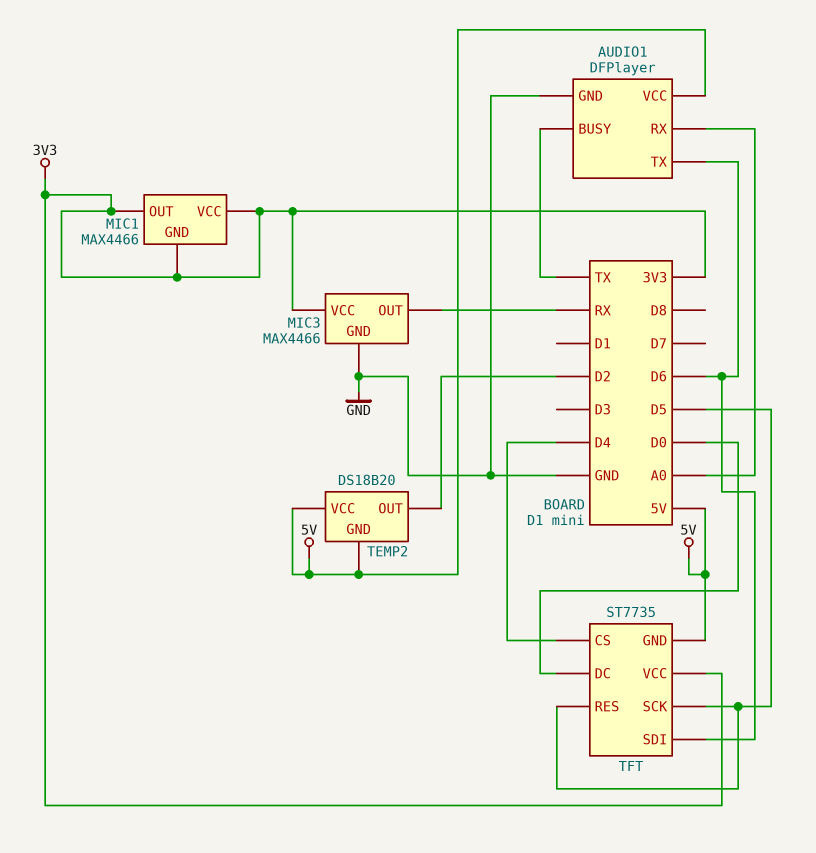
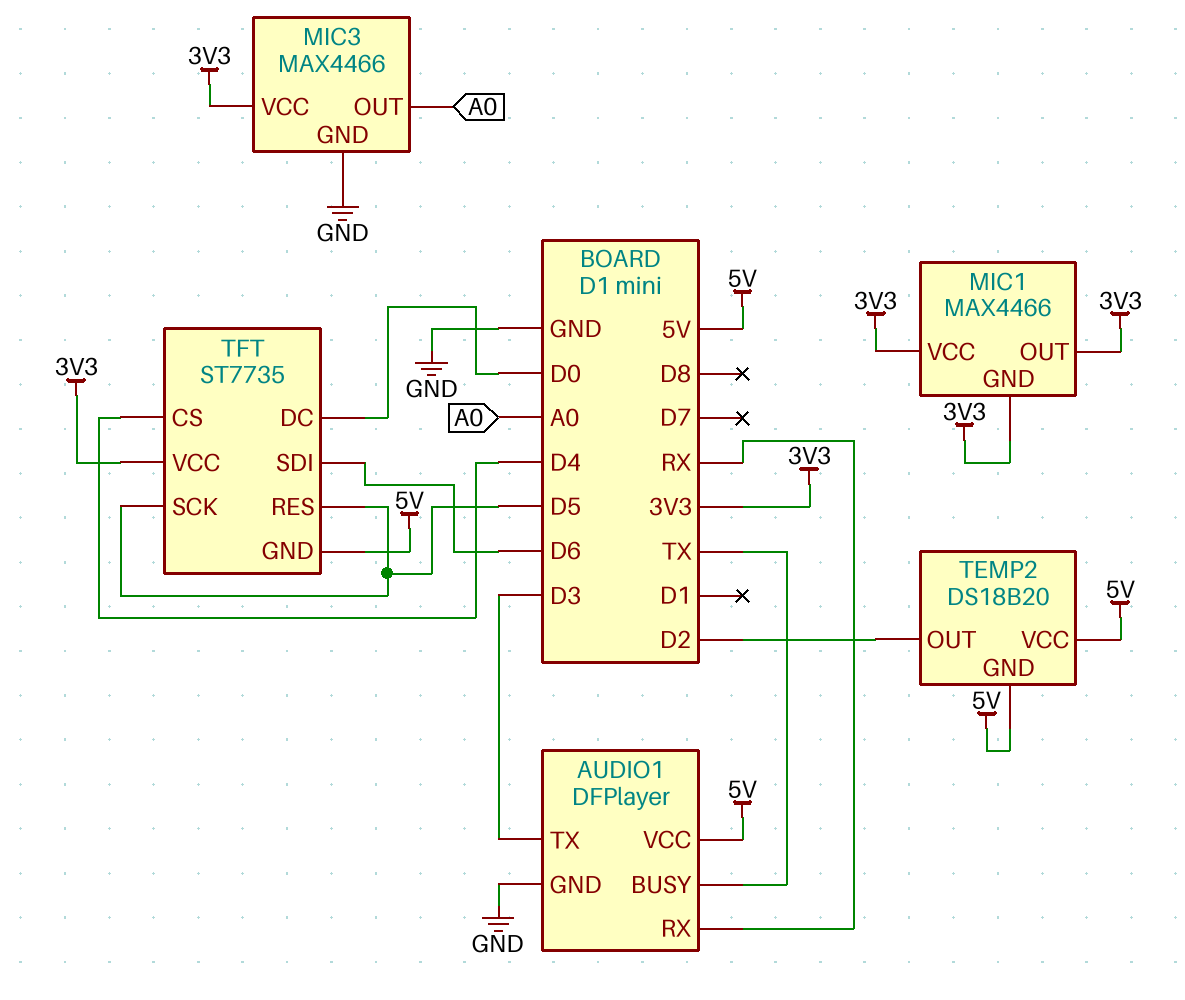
AUDIO1 pin RX: A0 -> RX
AUDIO1 pin TX: D6 -> D3
MIC3 pin OUT: RX -> A0

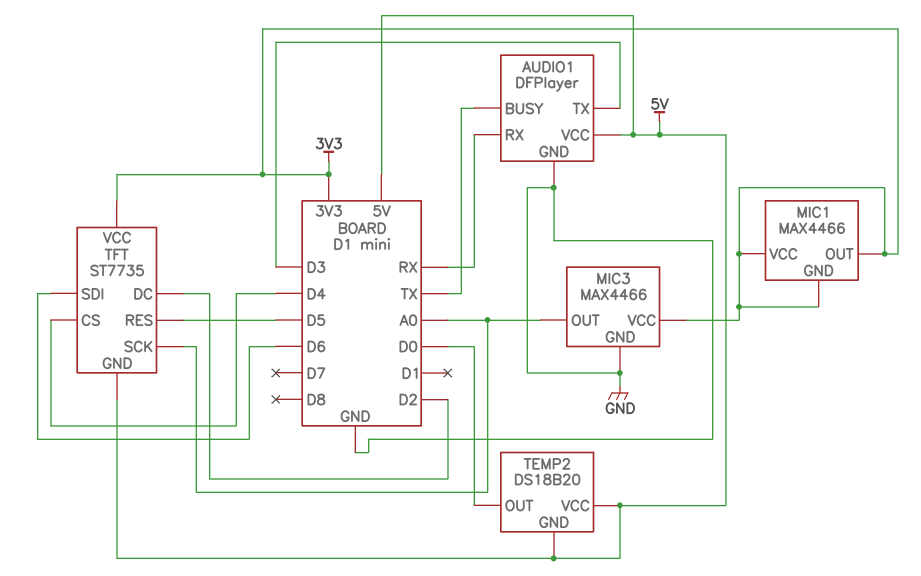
TEMP2 pin OUT: D2 -> D0
TFT pin DC: D0 -> D2
TFT pin SCK: D5 -> A0

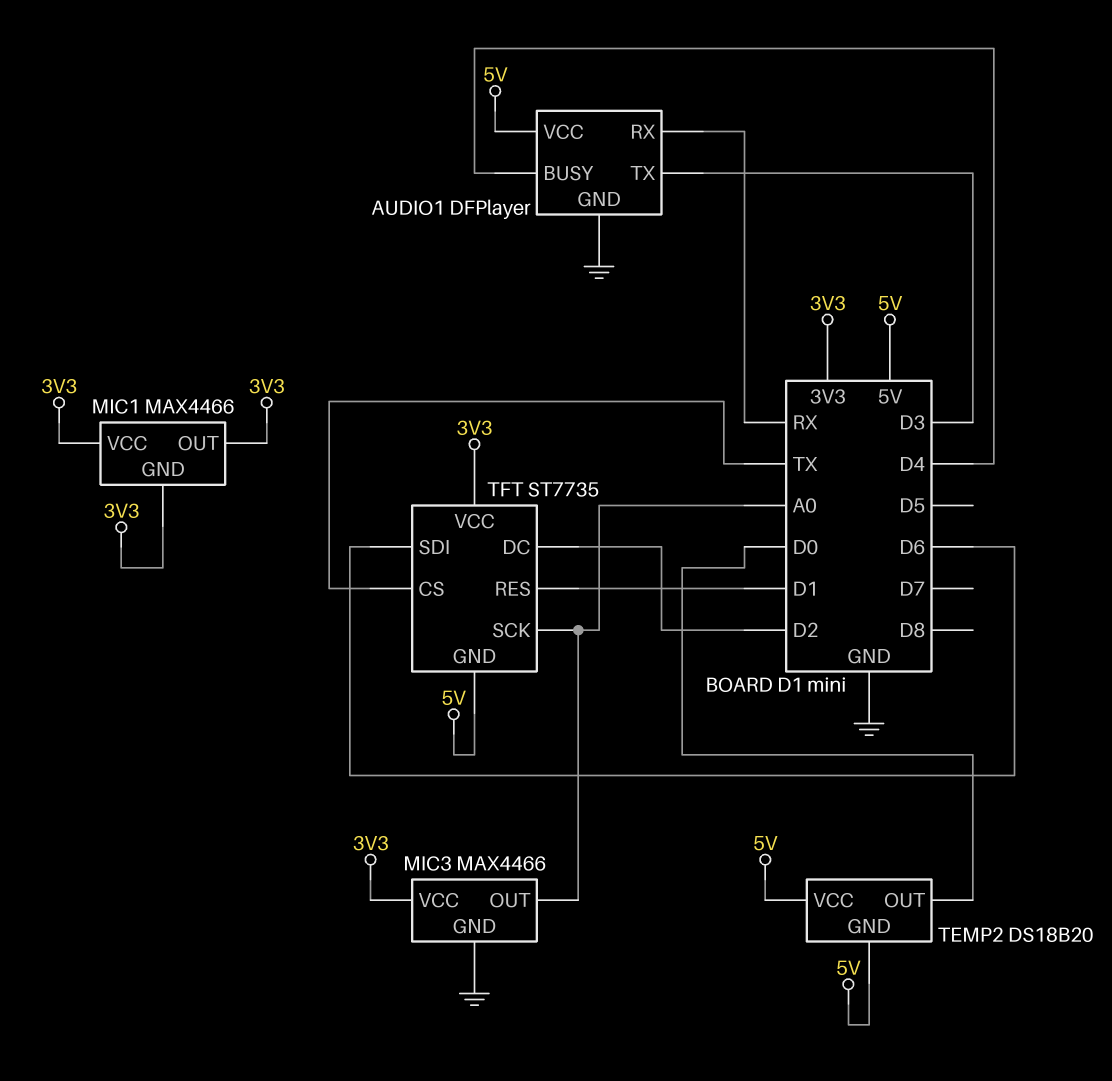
AUDIO1 pin BUSY: TX -> D4
TFT pin CS: D4 -> TX
TFT pin RES: D5 -> D1

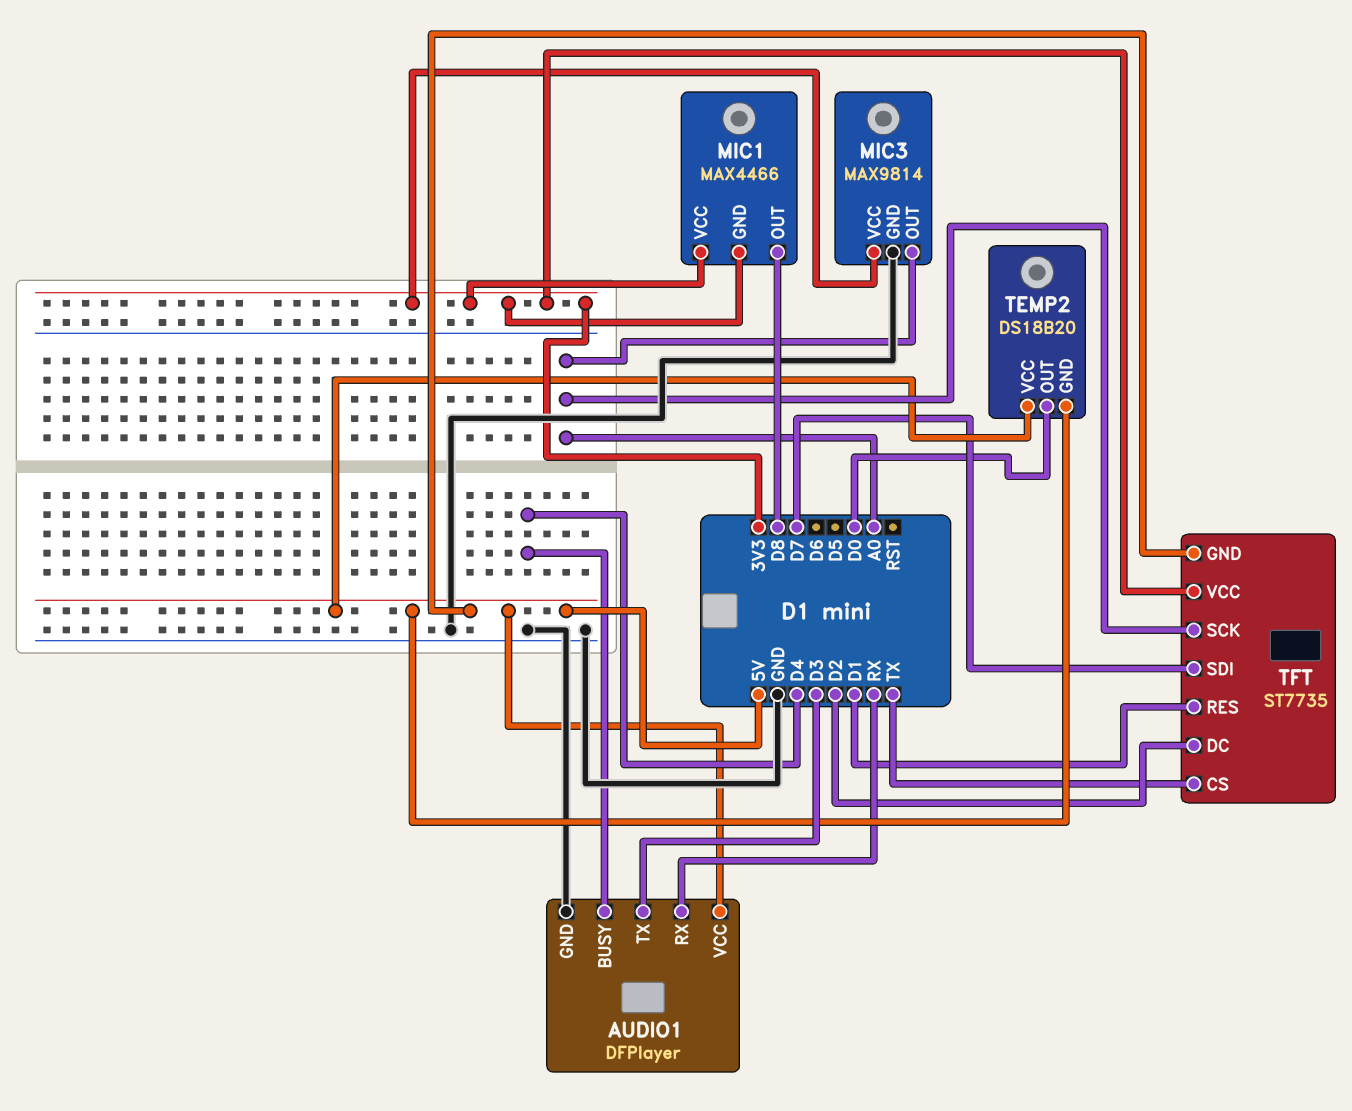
MIC1 pin OUT: 3V3 -> D8
MIC3: MAX4466 -> MAX9814
TFT pin SDI: D6 -> D7

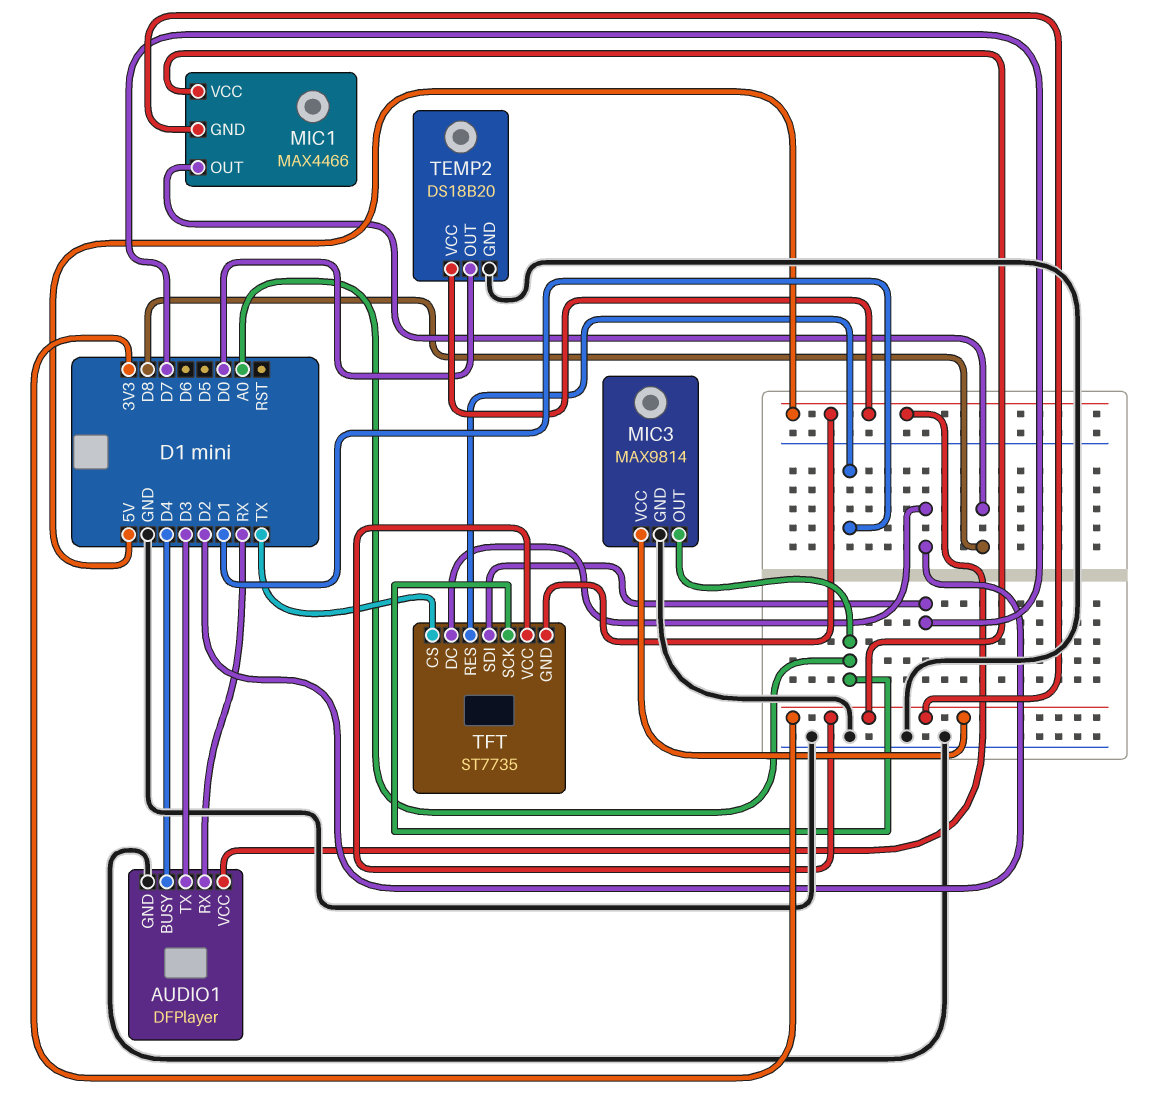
TEMP2 pin GND: 5V -> GND

